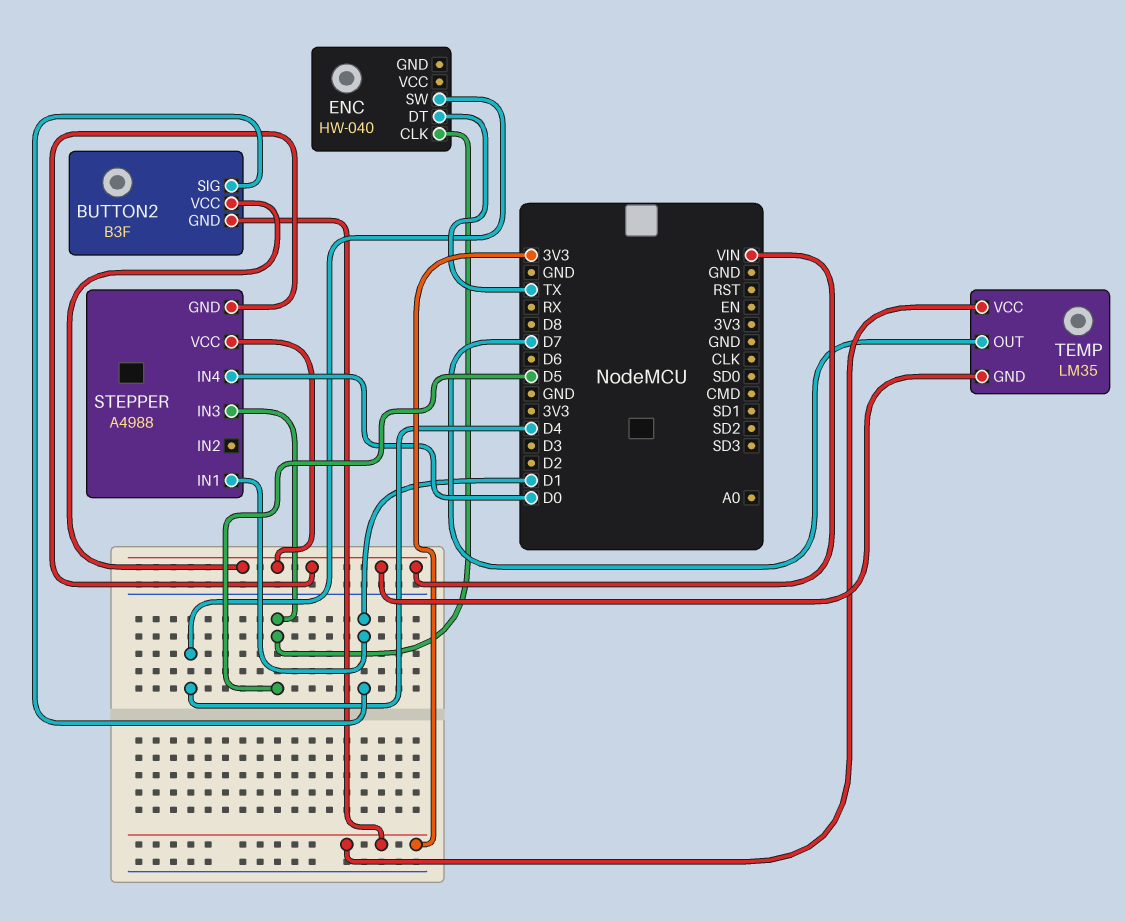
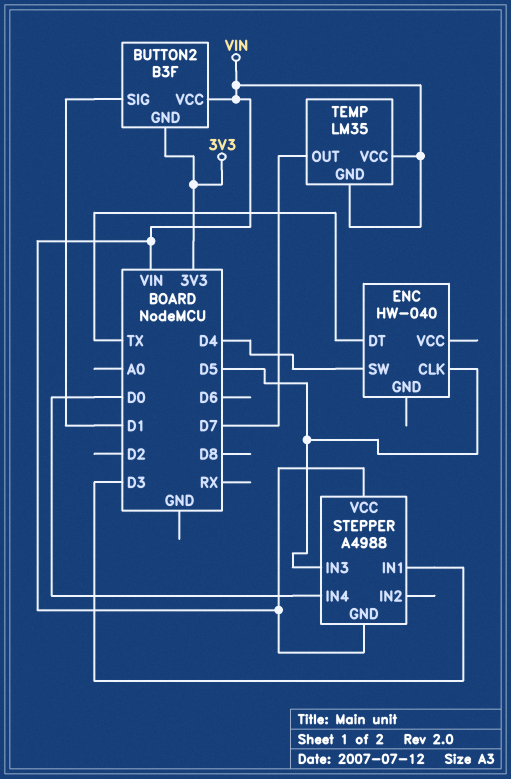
STEPPER pin IN1: D1 -> D3
TEMP pin VCC: 3V3 -> VIN

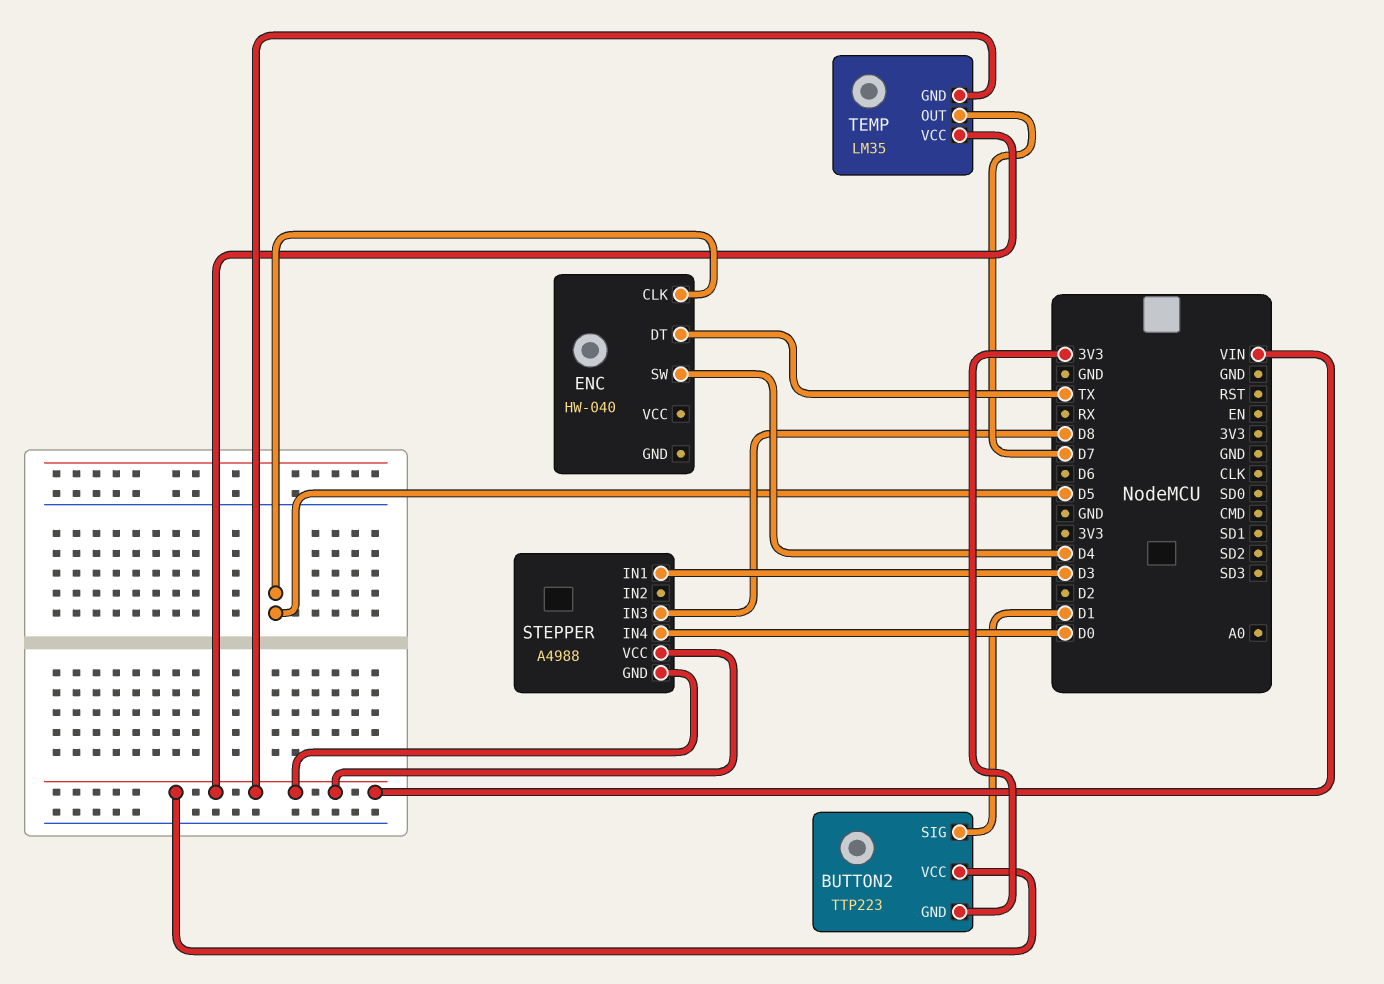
BUTTON2: B3F -> TTP223
STEPPER pin IN3: D5 -> D8

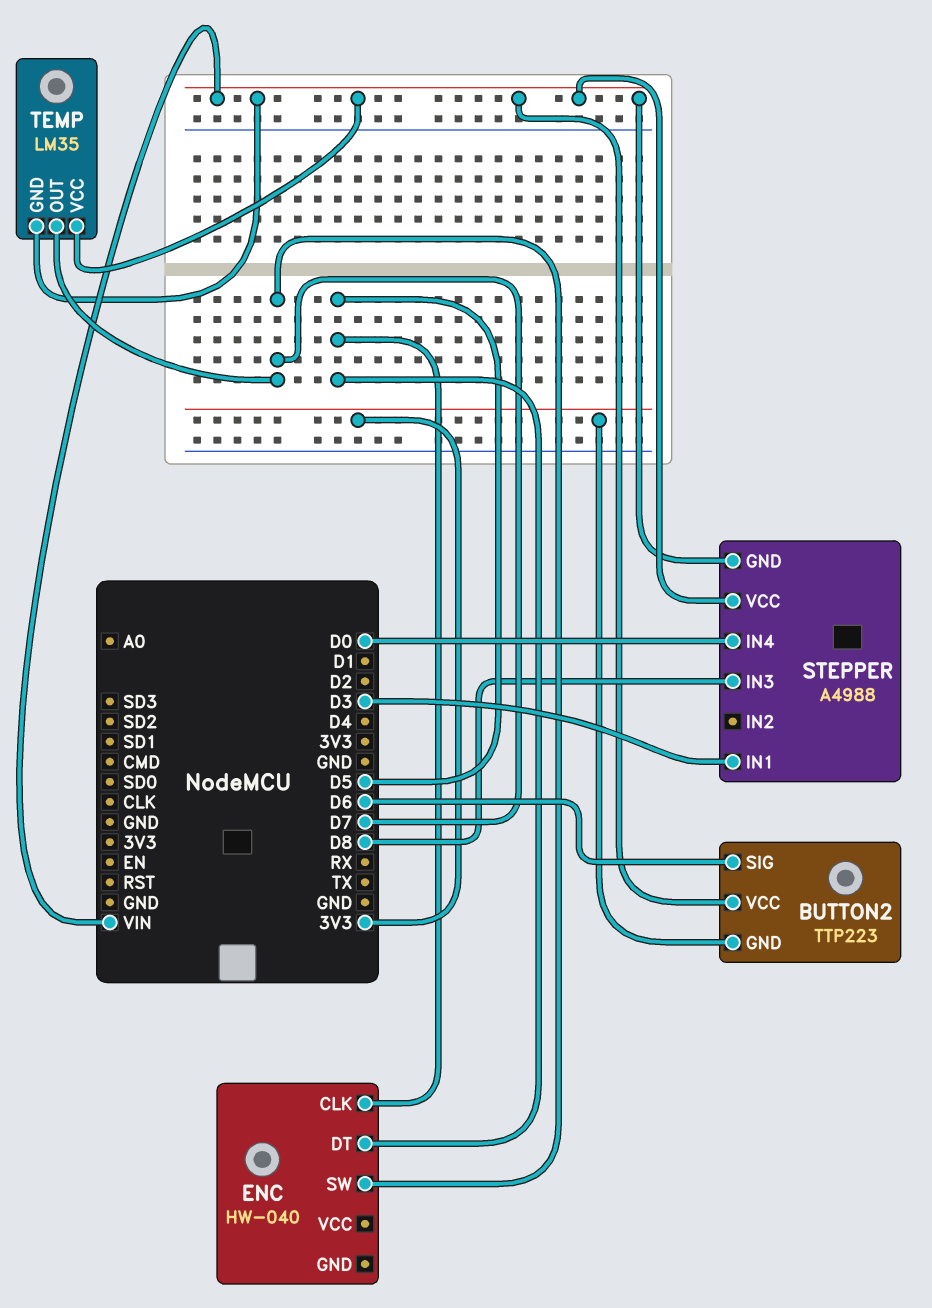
BUTTON2 pin SIG: D1 -> D6
ENC pin DT: TX -> D5
ENC pin SW: D4 -> D7

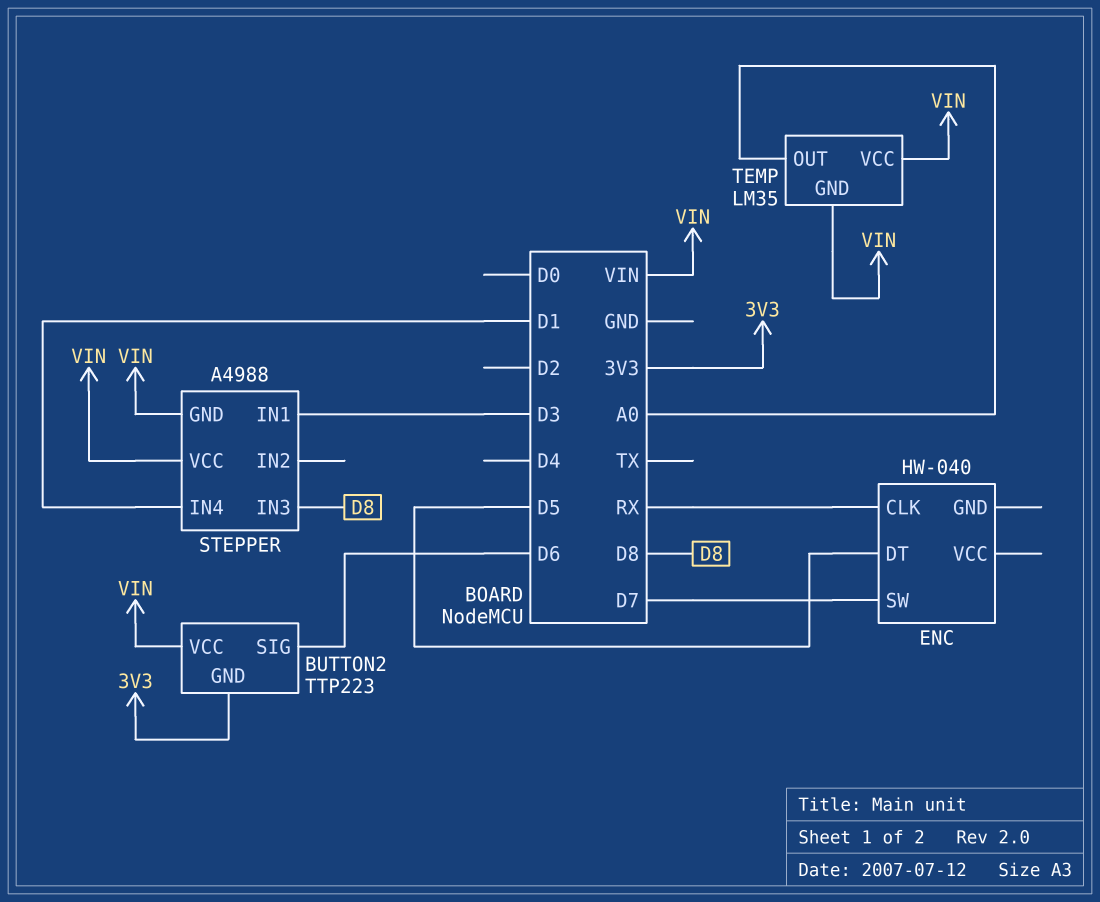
ENC pin CLK: D5 -> RX
STEPPER pin IN4: D0 -> D1
TEMP pin OUT: D7 -> A0

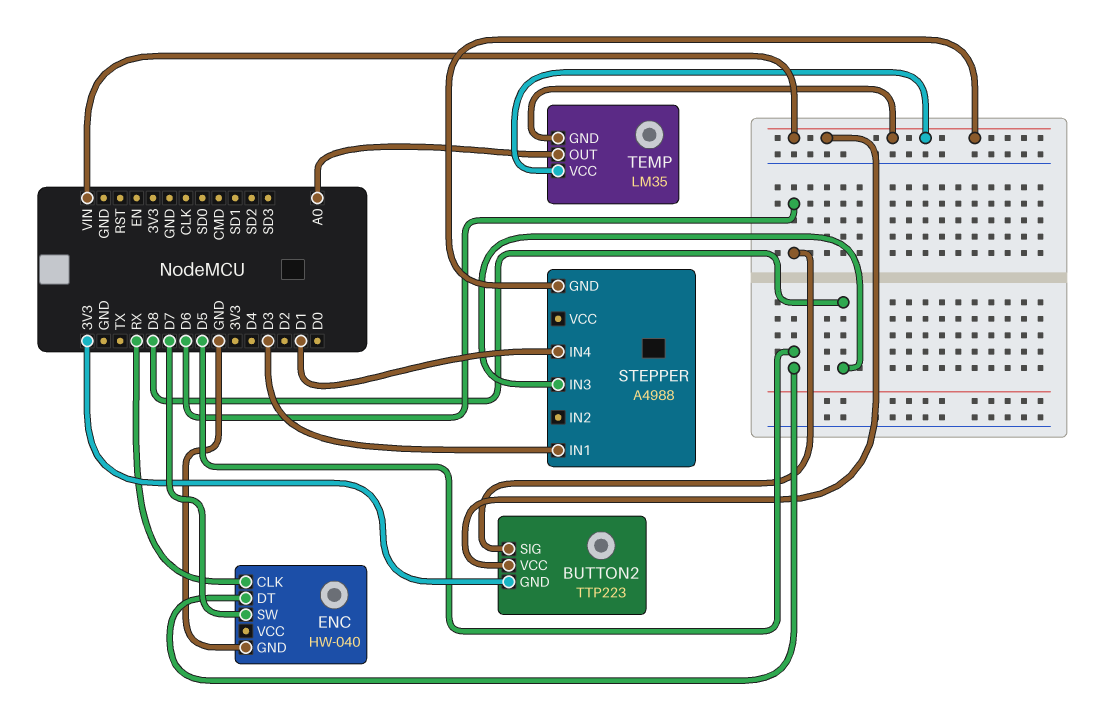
ENC pin GND: none -> GND
STEPPER pin VCC: VIN -> none

